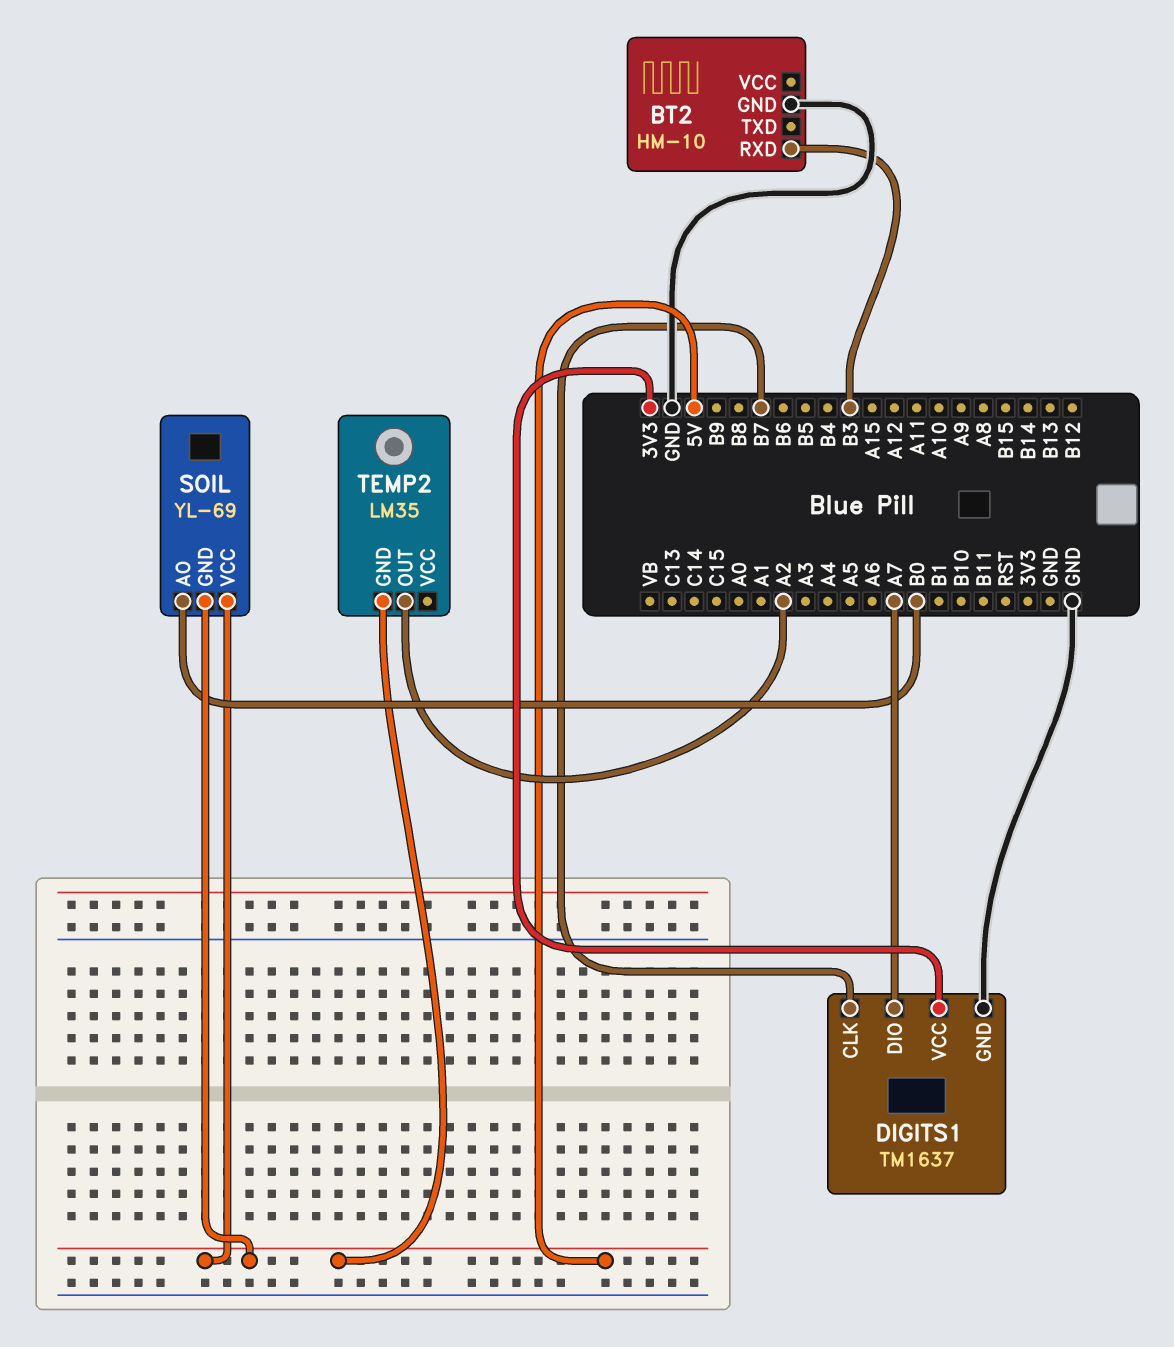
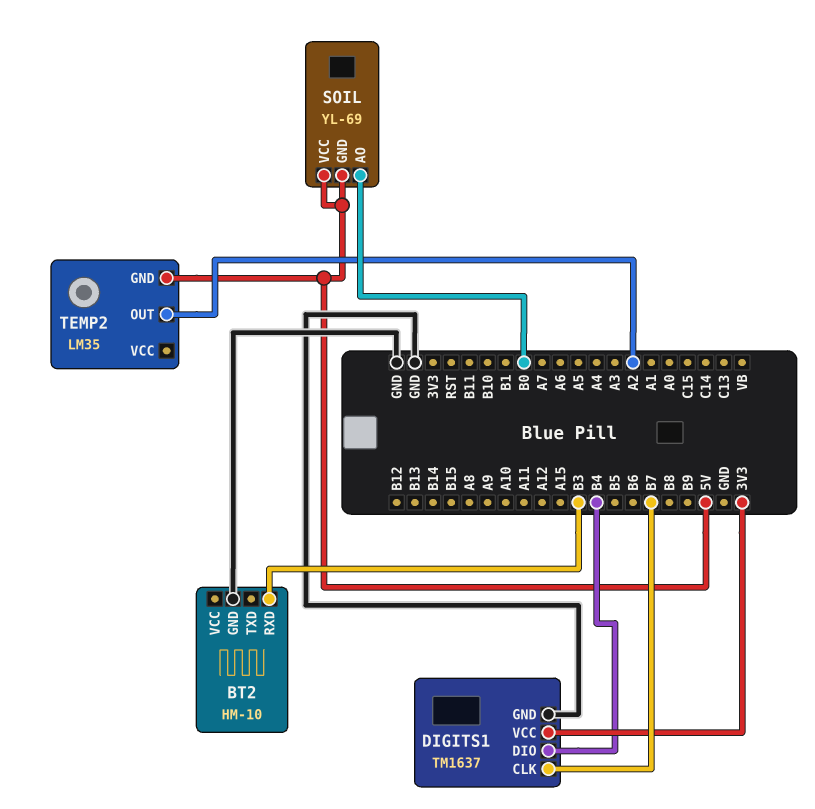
DIGITS1 pin DIO: A7 -> B4

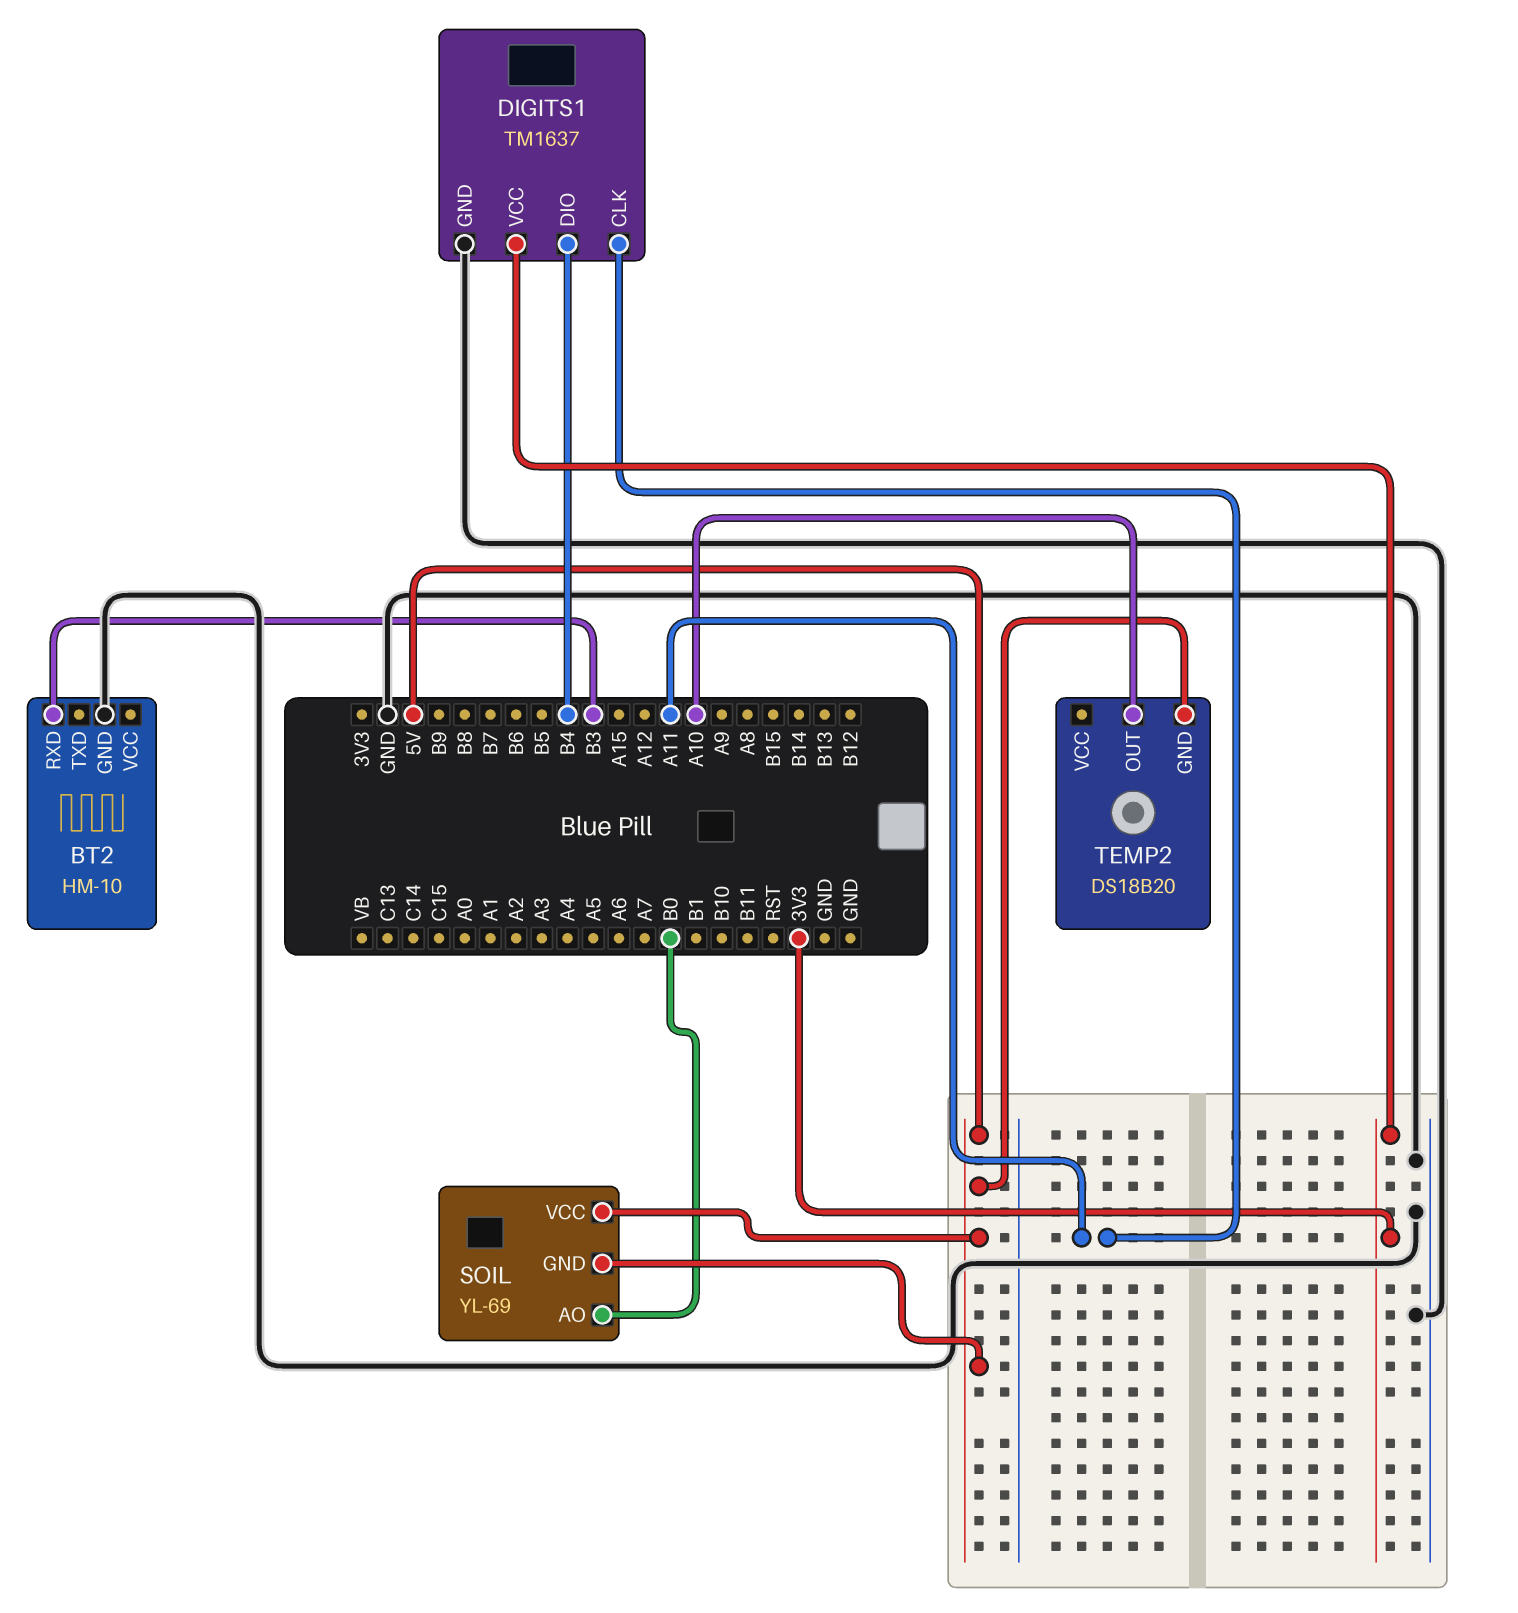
DIGITS1 pin CLK: B7 -> A11
TEMP2: LM35 -> DS18B20
TEMP2 pin OUT: A2 -> A10

